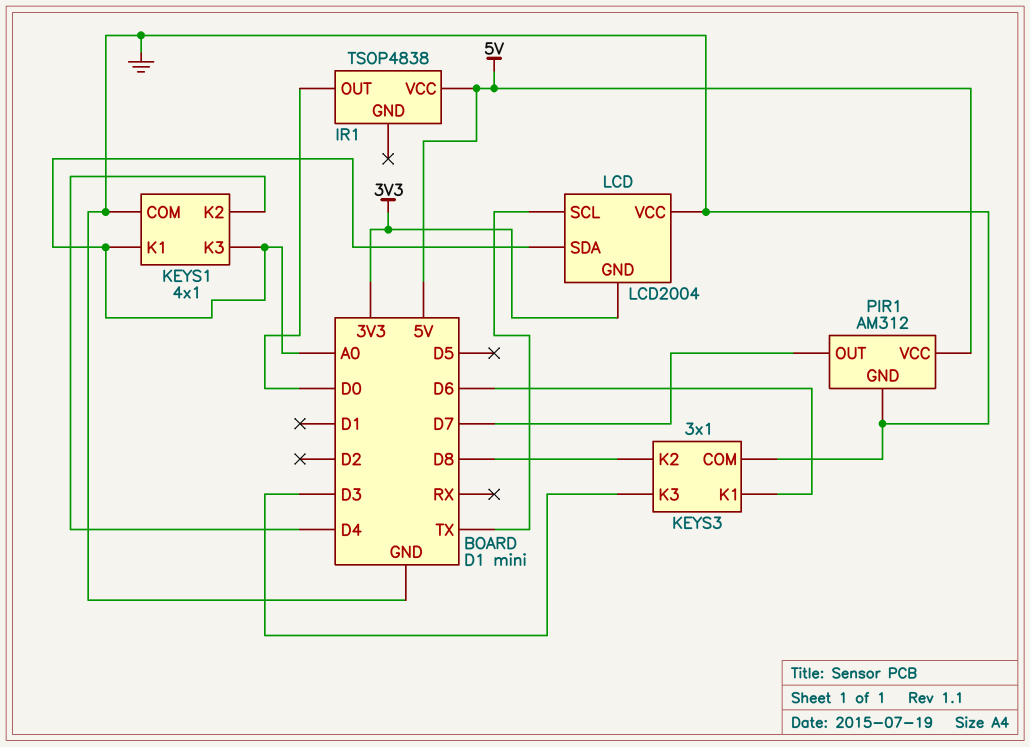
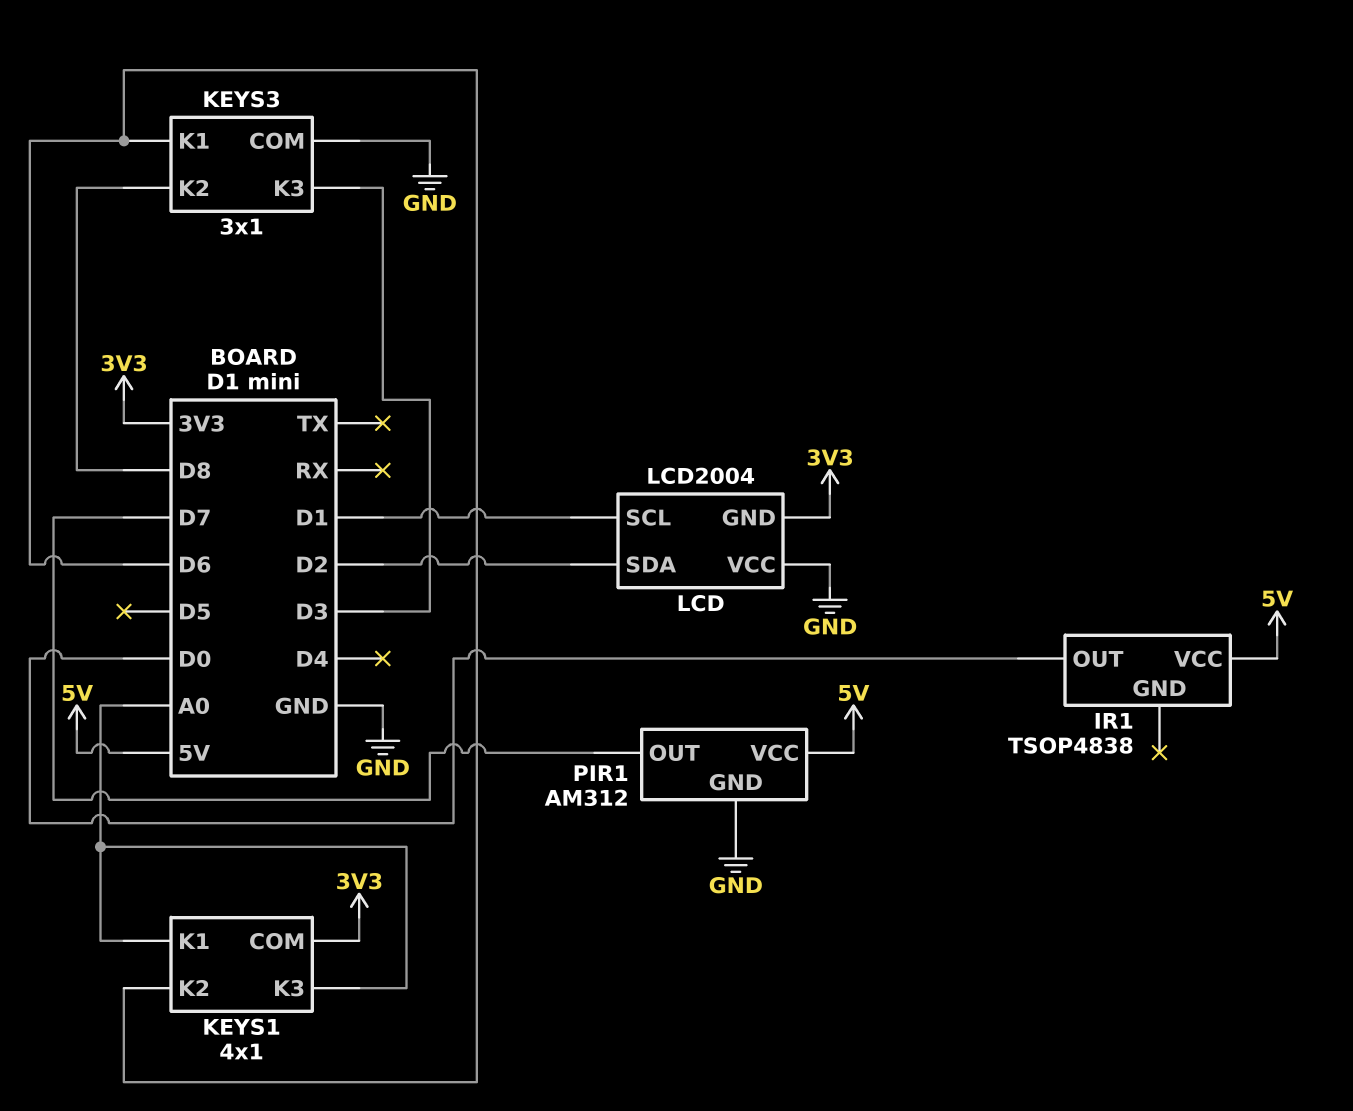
KEYS1 pin COM: GND -> 3V3
KEYS1 pin K2: D4 -> D6
LCD pin SCL: TX -> D1
LCD pin SDA: A0 -> D2

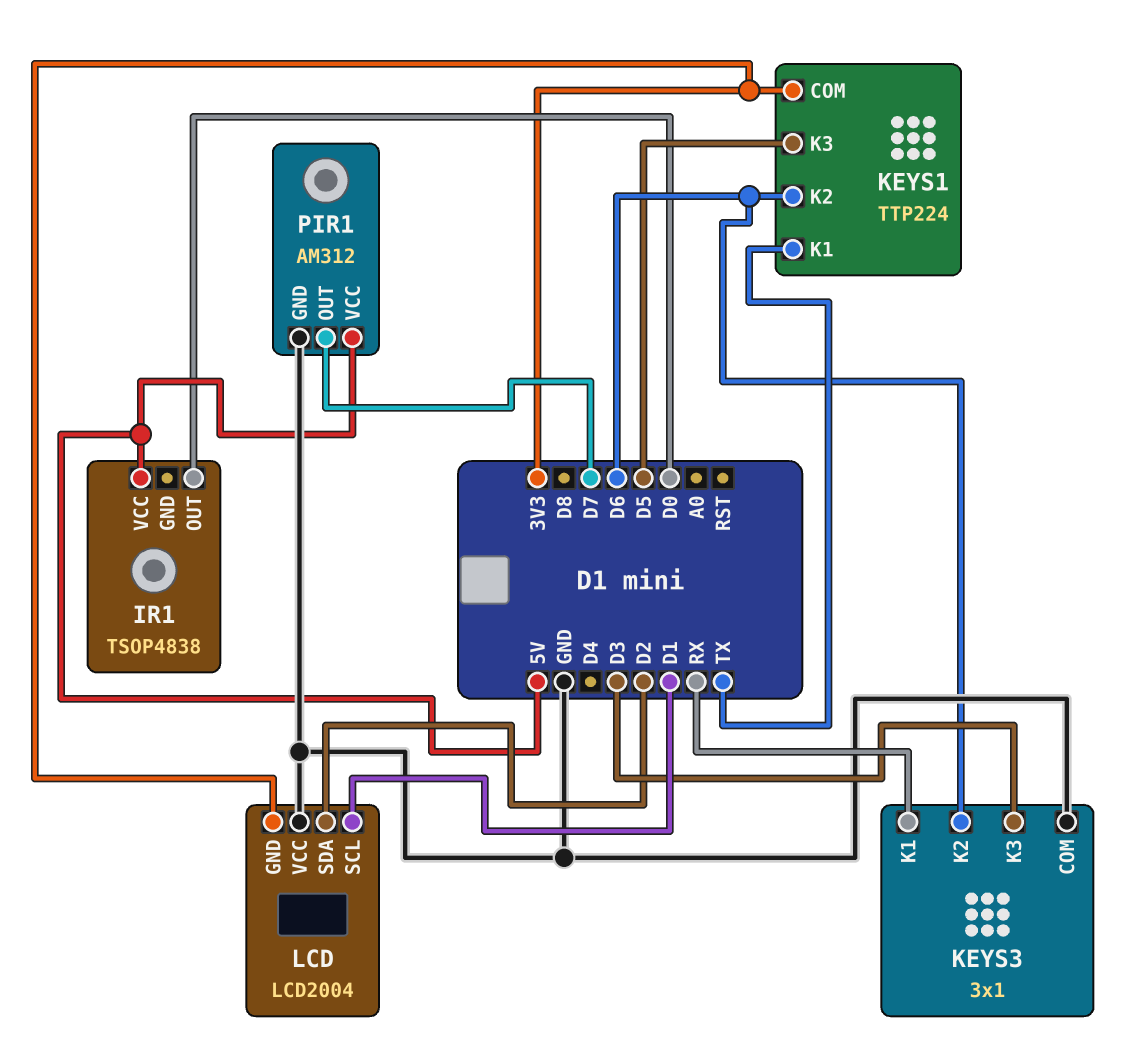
KEYS1: 4x1 -> TTP224
KEYS1 pin K1: A0 -> TX
KEYS1 pin K3: A0 -> D5
KEYS3 pin K1: D6 -> RX
KEYS3 pin K2: D8 -> D6

